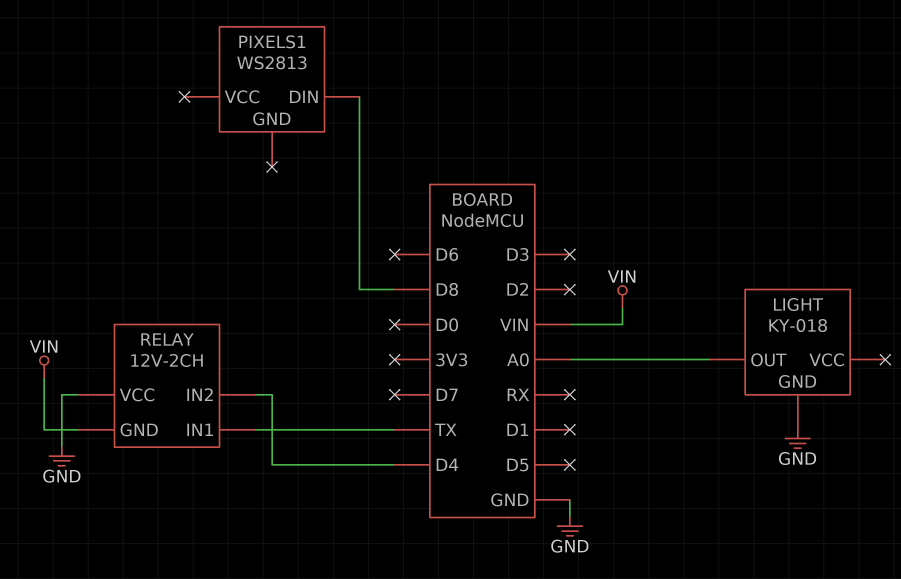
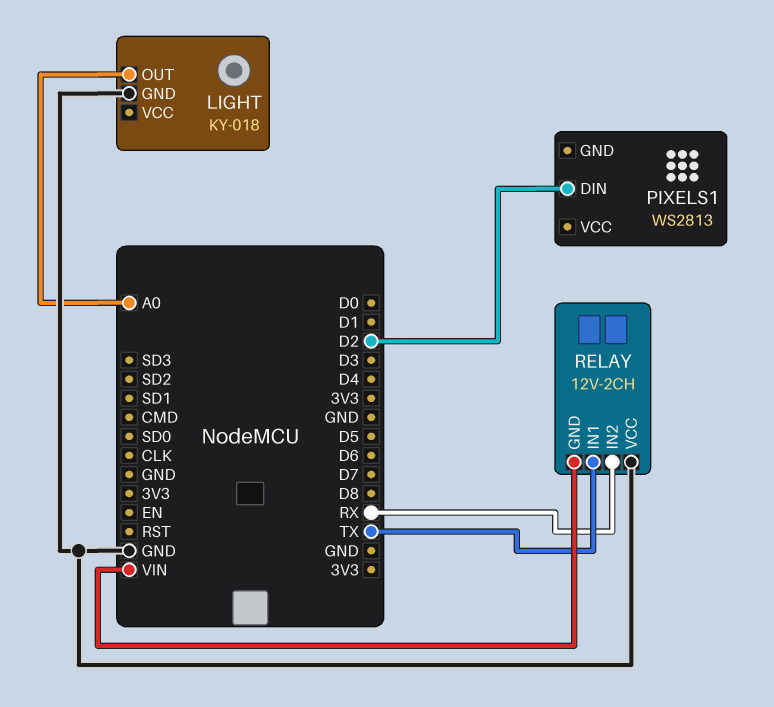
PIXELS1 pin DIN: D8 -> D2
RELAY pin IN2: D4 -> RX

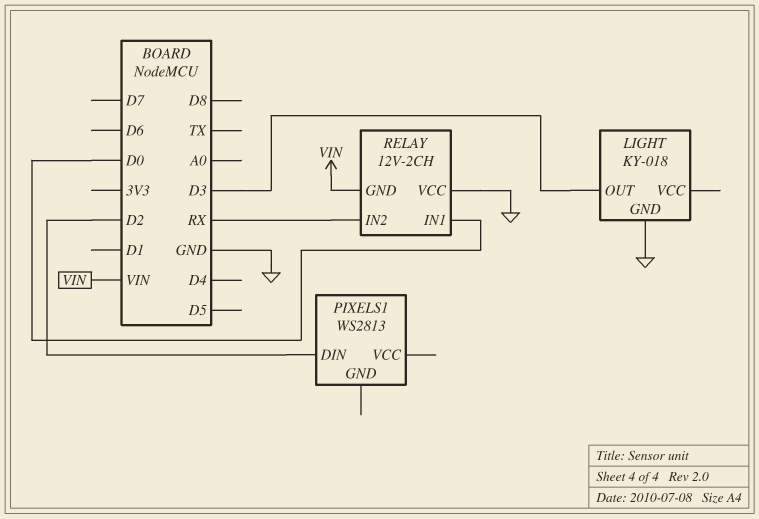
LIGHT pin OUT: A0 -> D3
RELAY pin IN1: TX -> D0

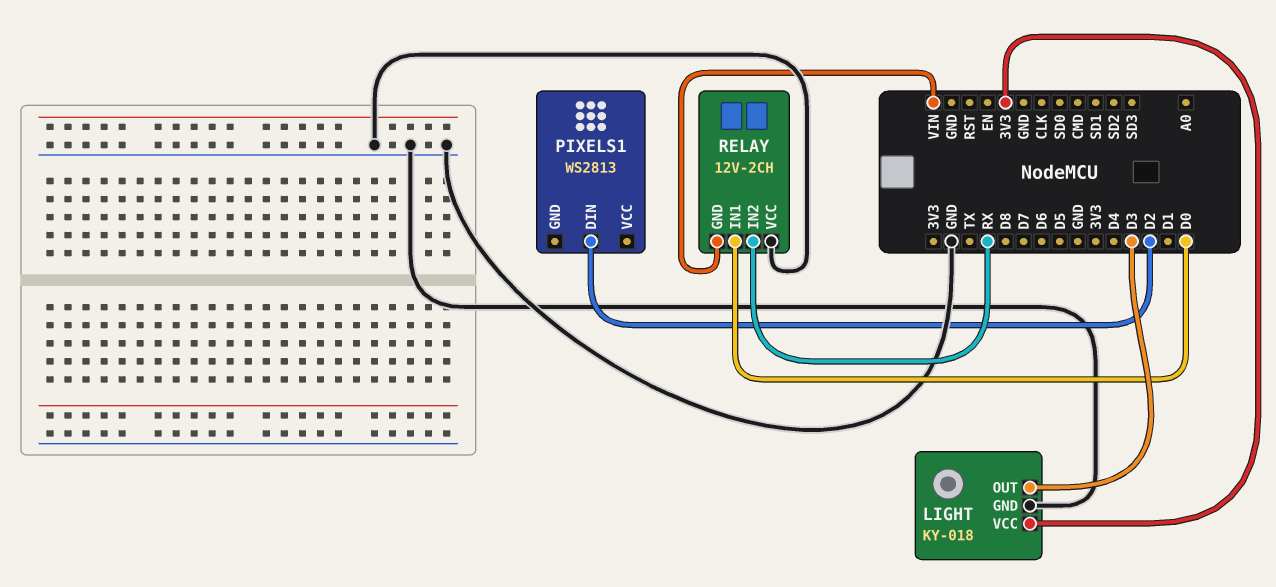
LIGHT pin VCC: none -> 3V3

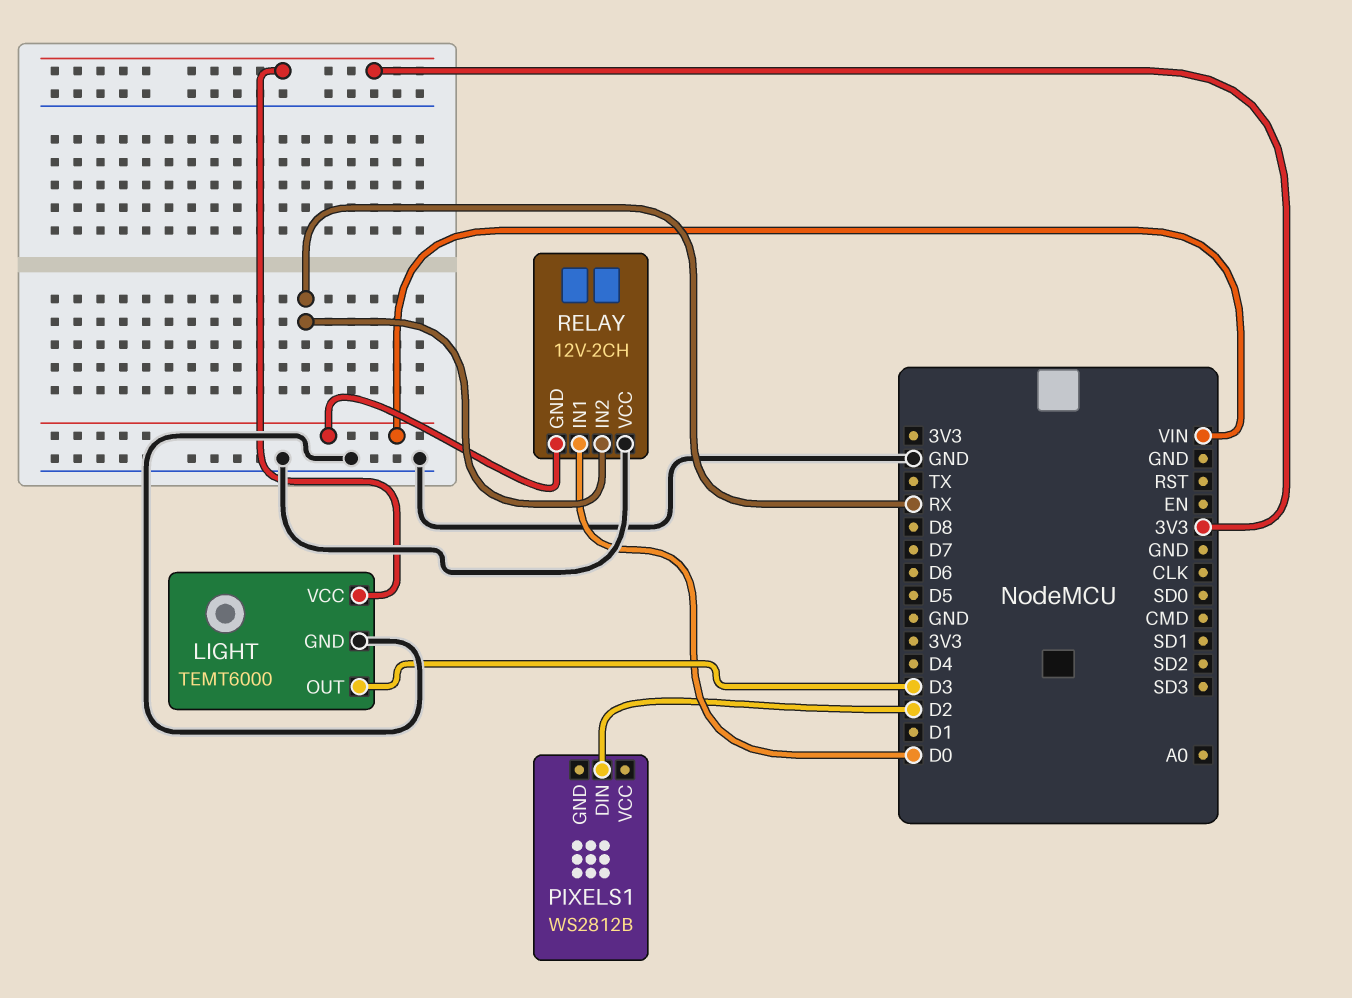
LIGHT: KY-018 -> TEMT6000
PIXELS1: WS2813 -> WS2812B

